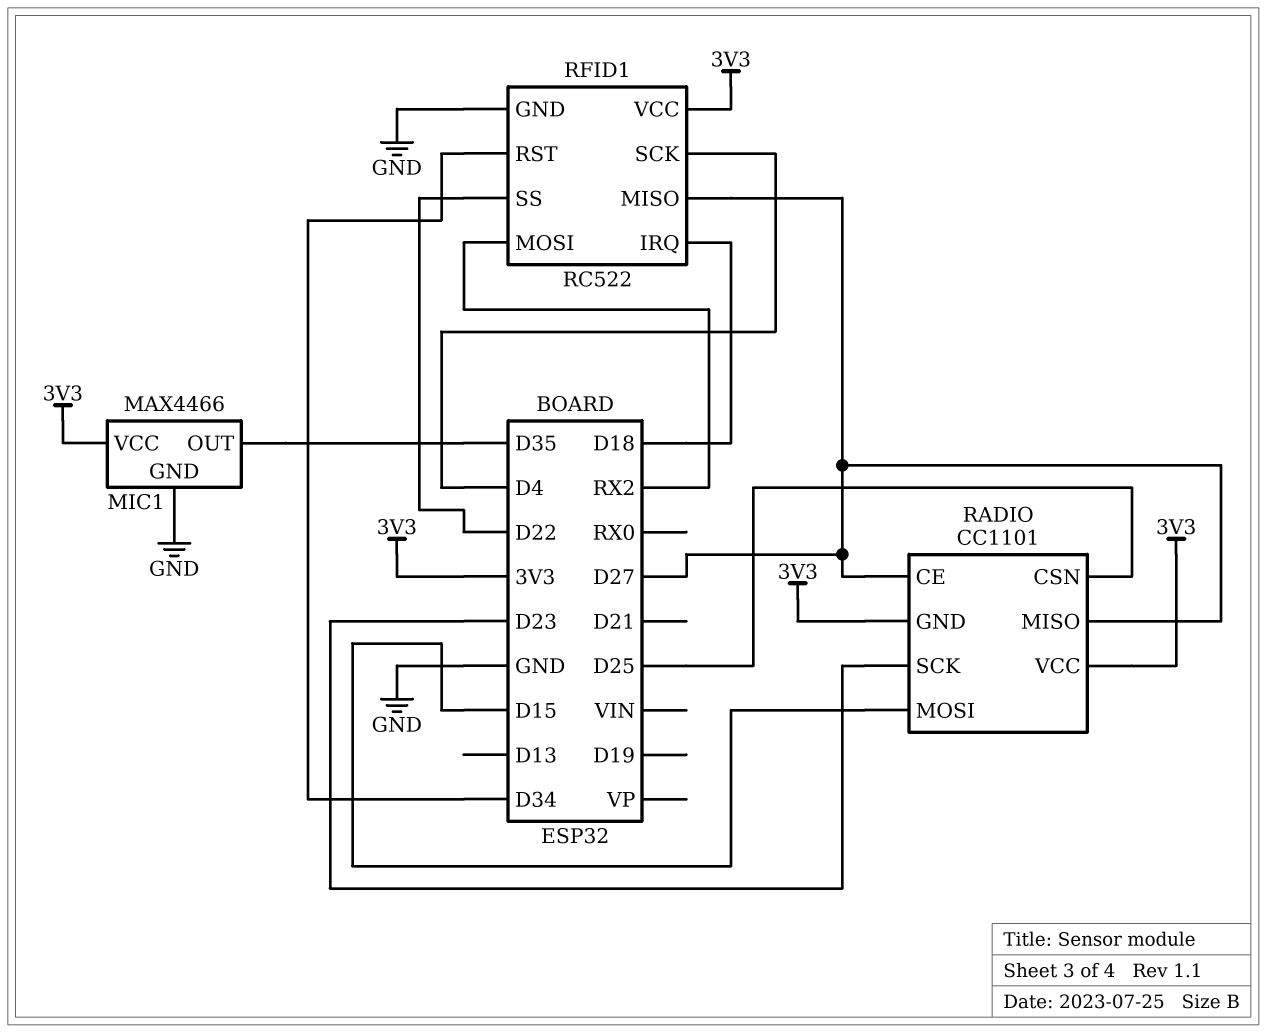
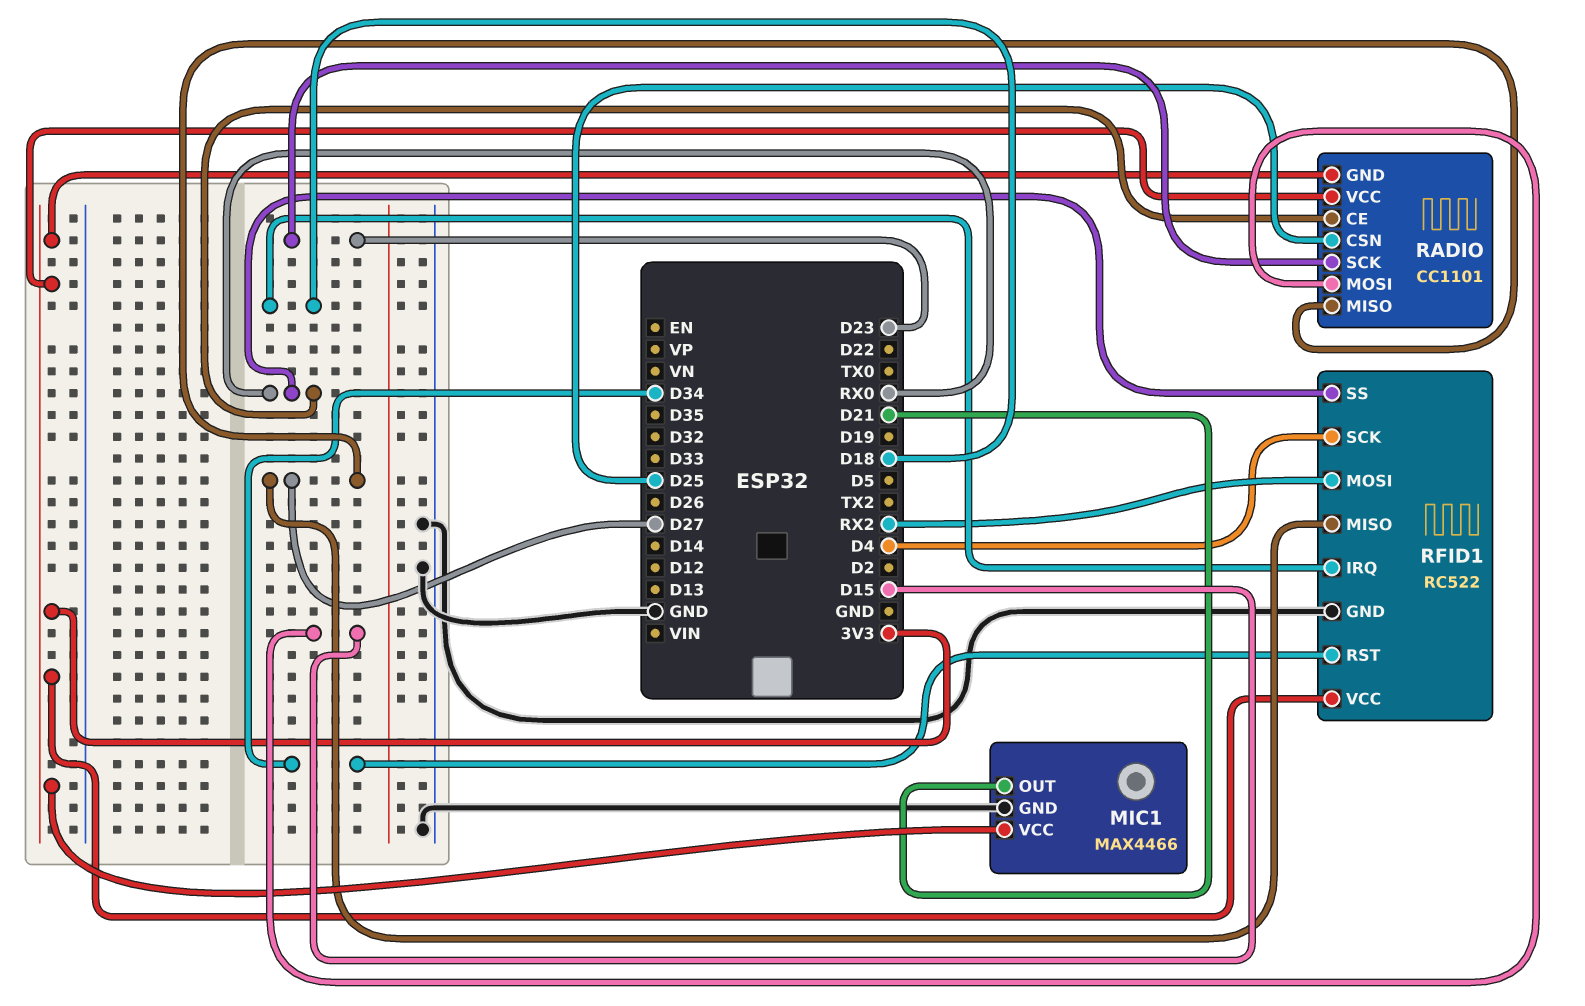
MIC1 pin OUT: D35 -> D21
RADIO pin CE: D27 -> RX0
RFID1 pin SS: D22 -> RX0

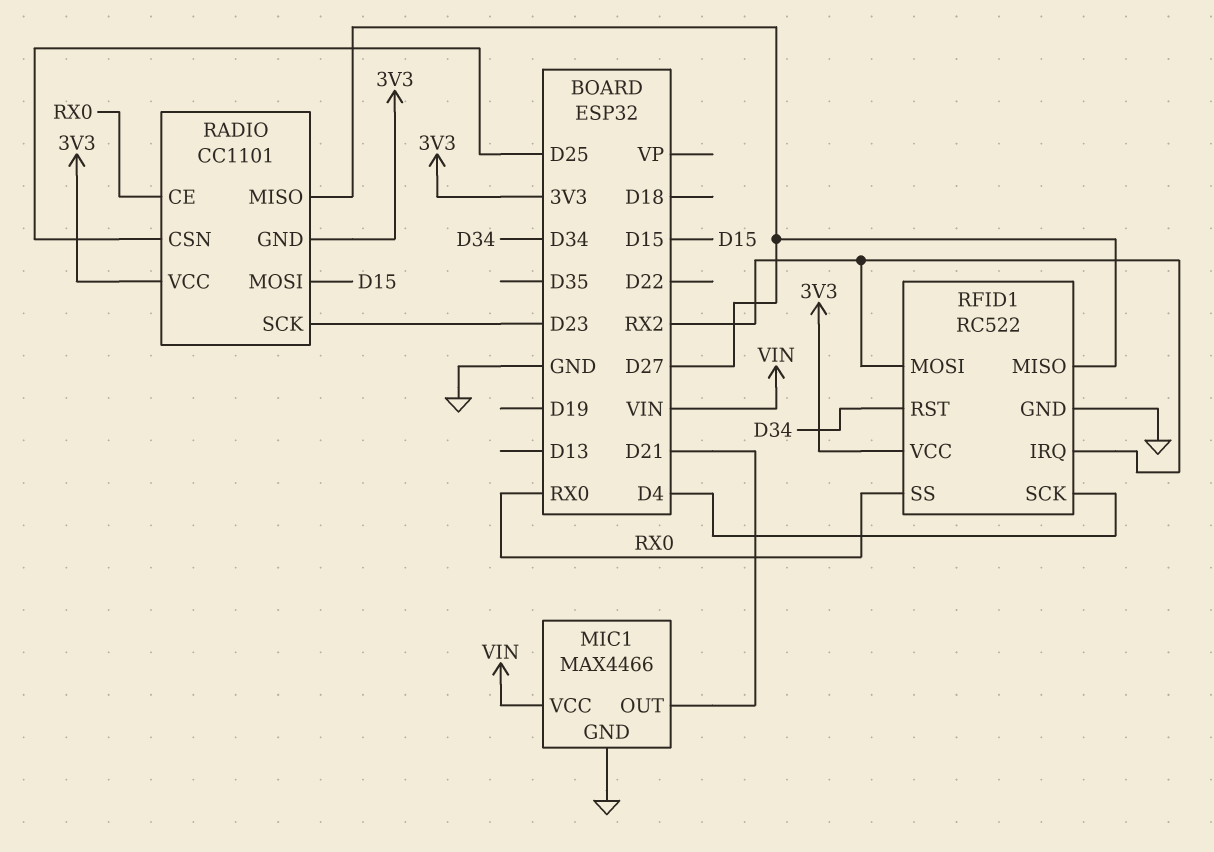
MIC1 pin VCC: 3V3 -> VIN
RFID1 pin IRQ: D18 -> RX2

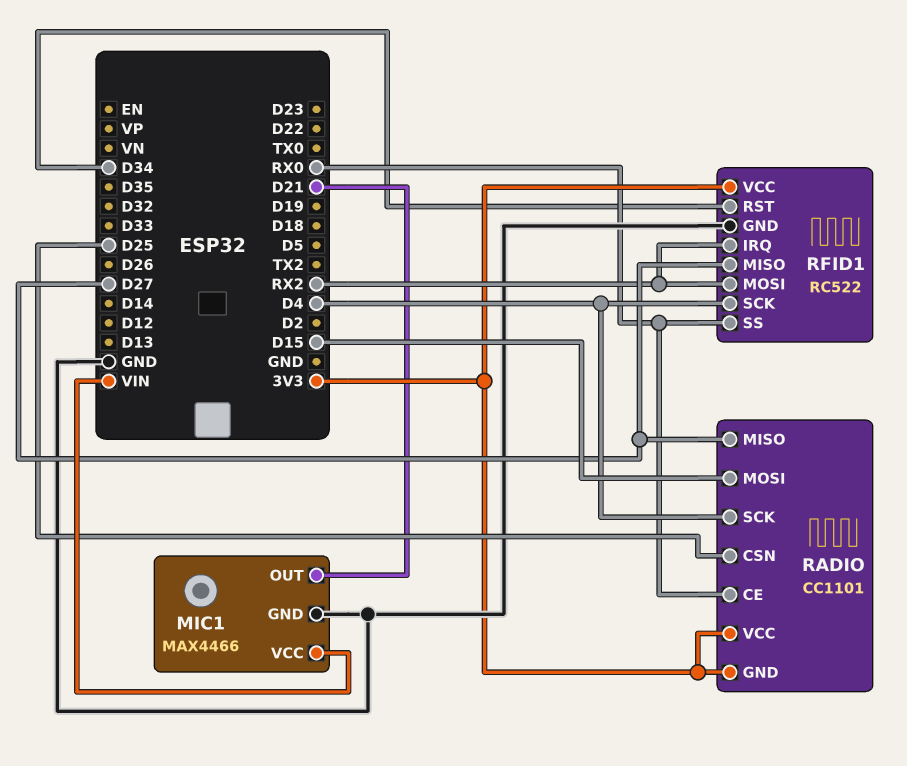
RADIO pin SCK: D23 -> D4

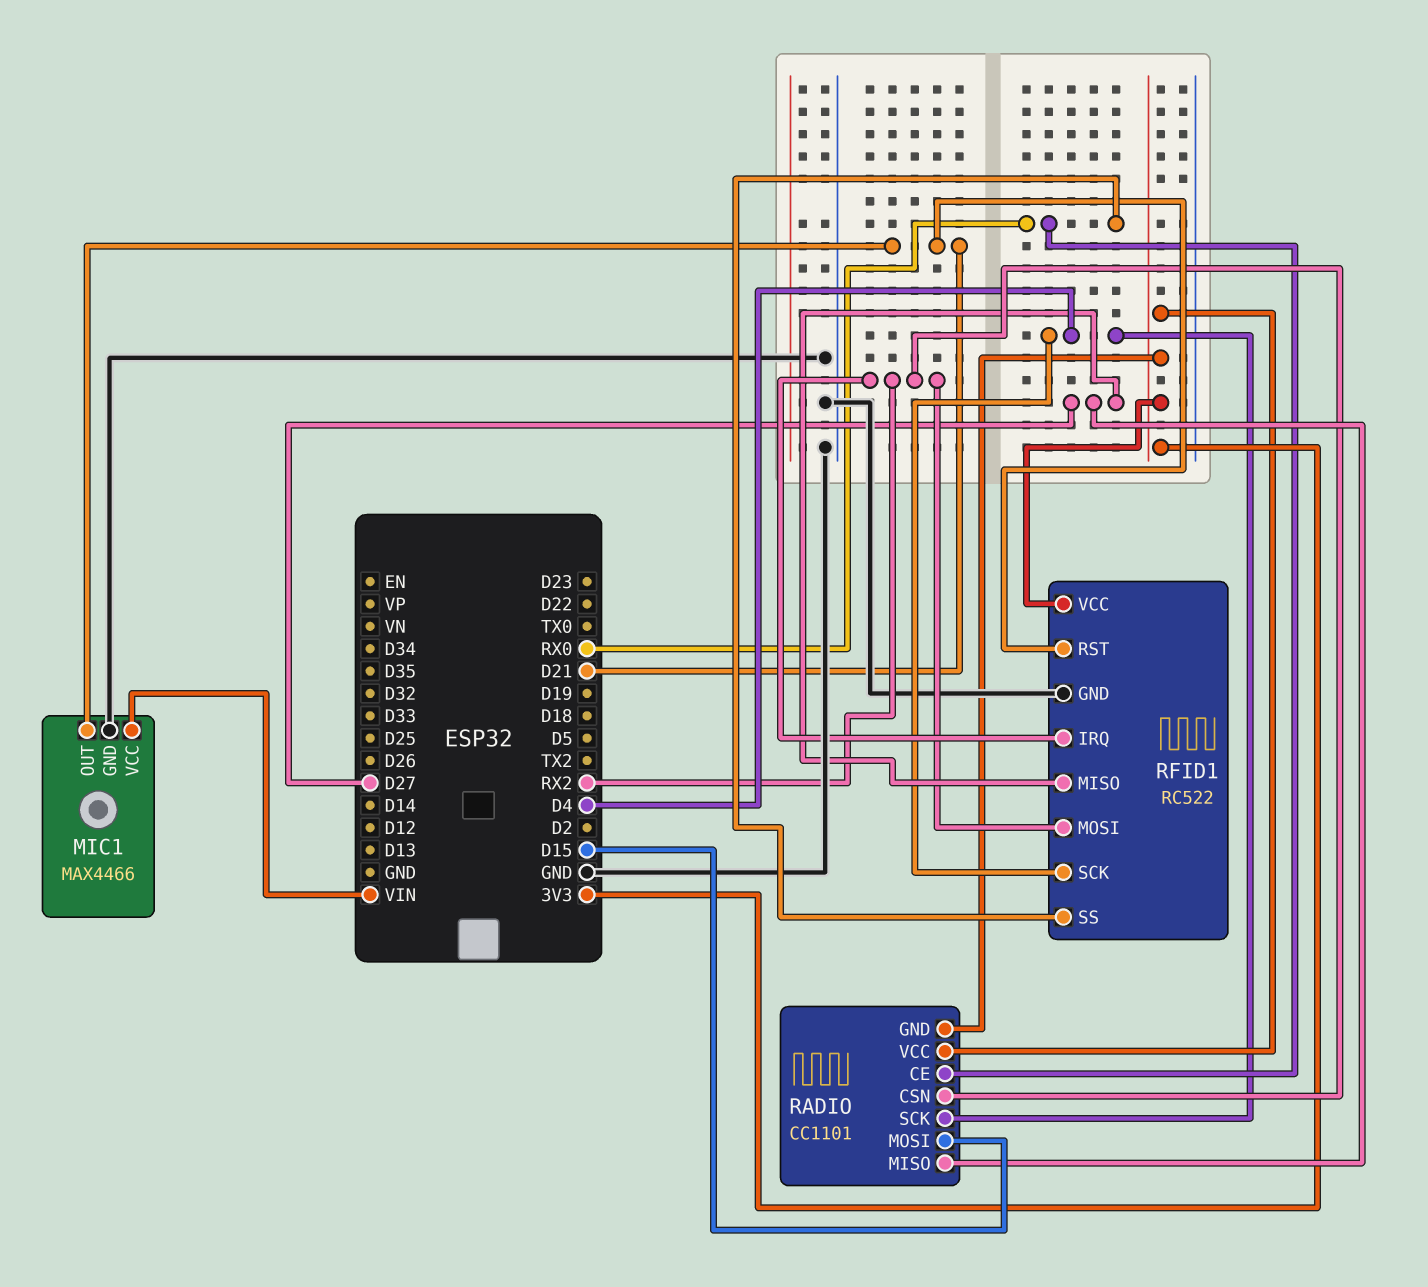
RADIO pin CSN: D25 -> RX2
RFID1 pin RST: D34 -> D21

